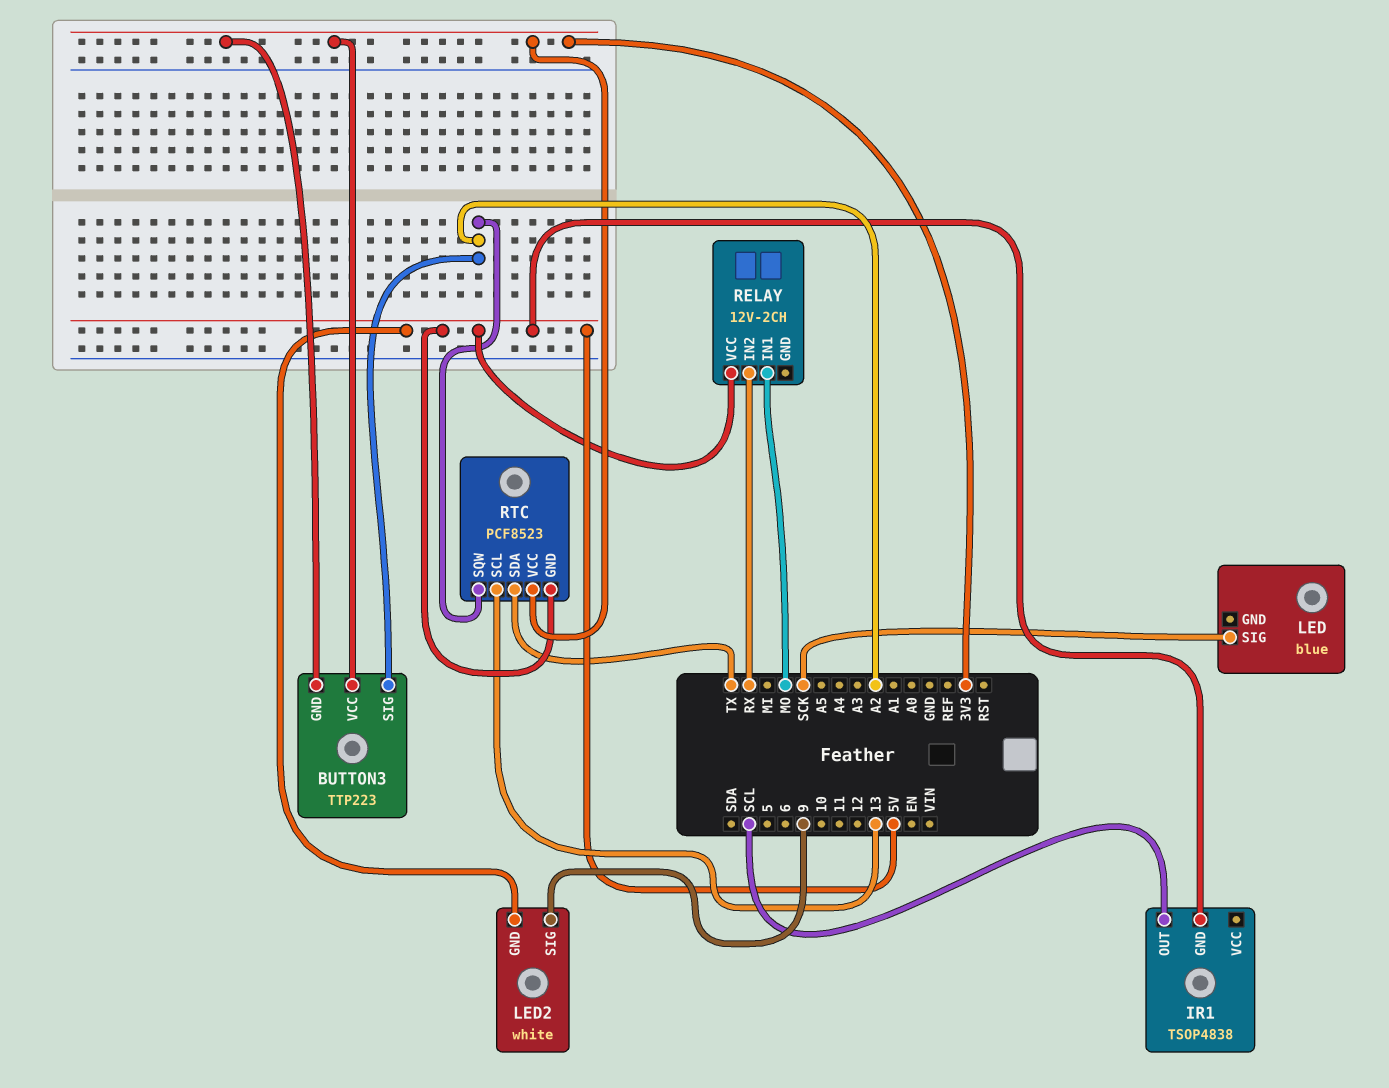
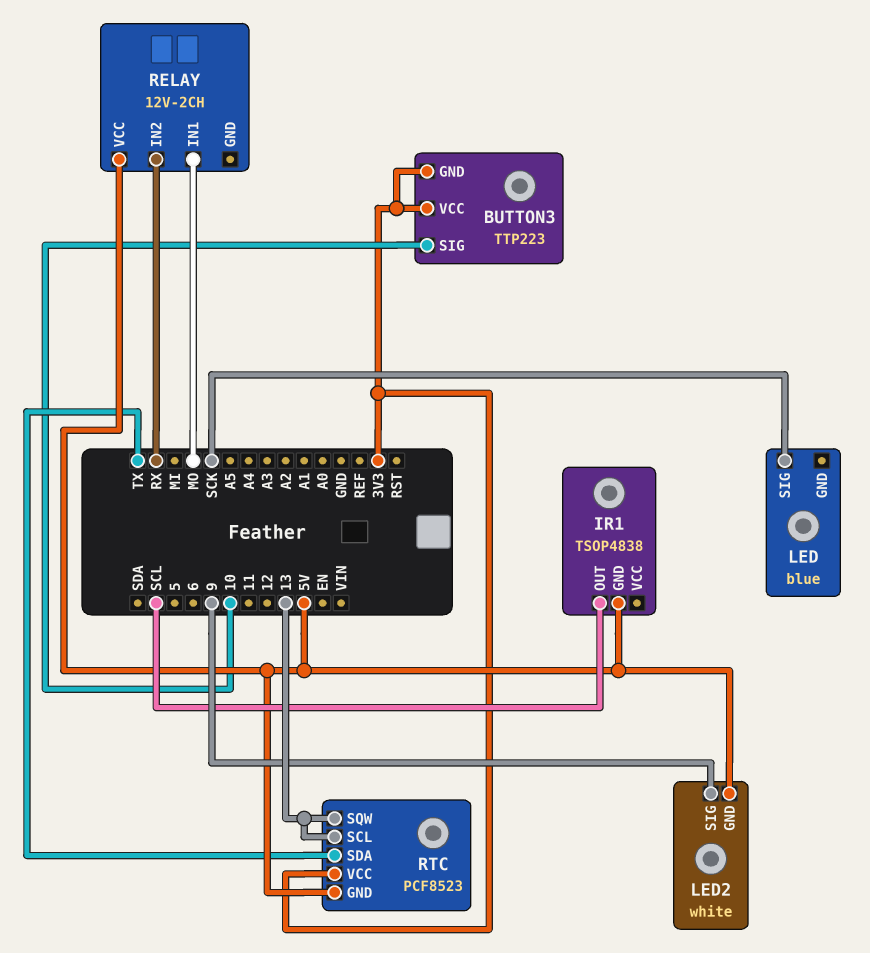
BUTTON3 pin SIG: A2 -> 10
RTC pin SQW: A2 -> 13

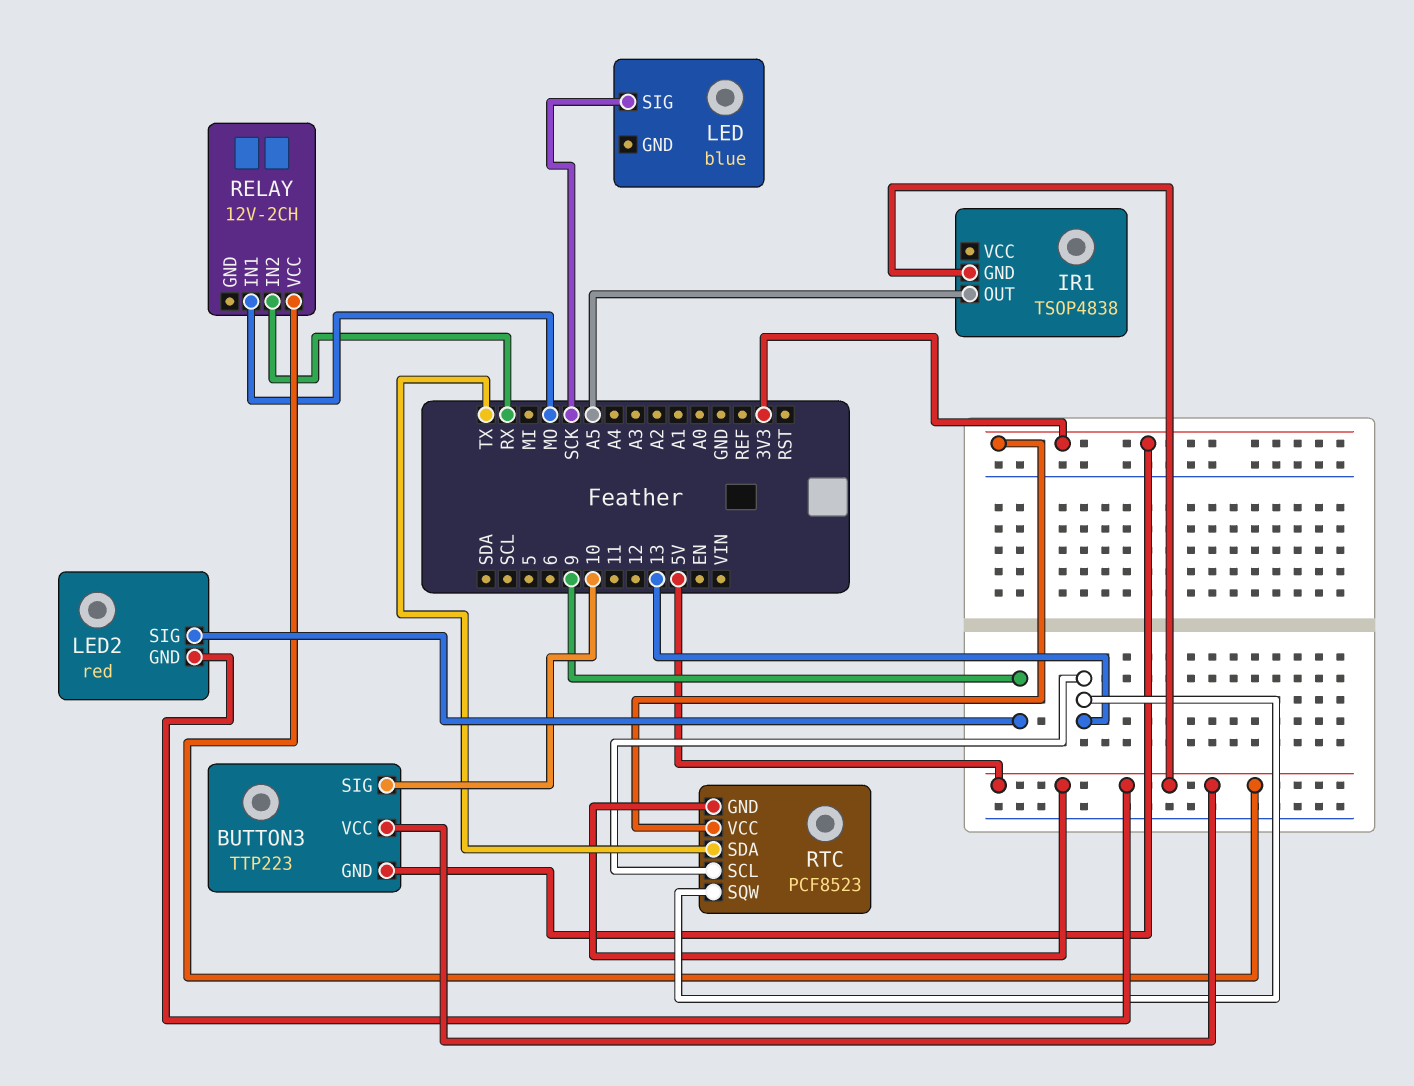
BUTTON3 pin VCC: 3V3 -> 5V
IR1 pin OUT: SCL -> A5
LED2: white -> red

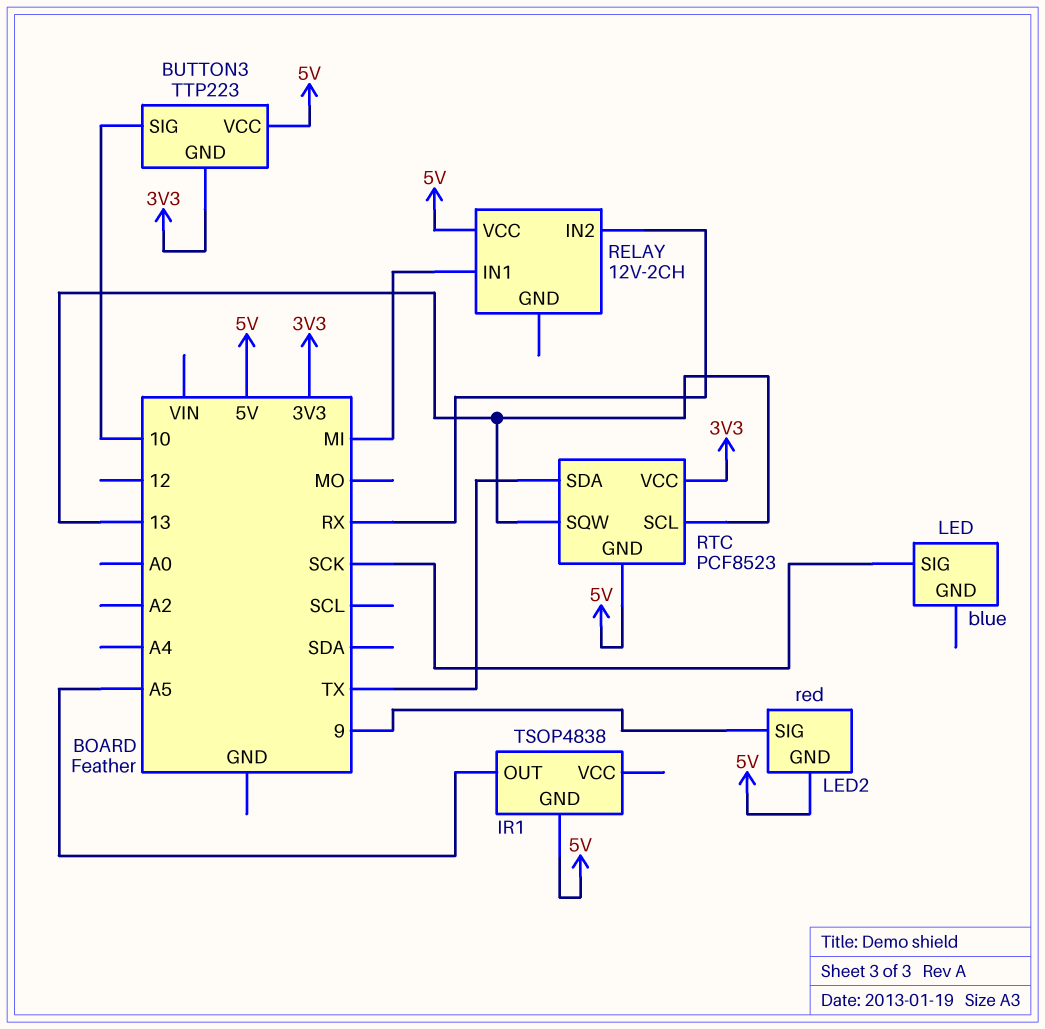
RELAY pin IN1: MO -> MI

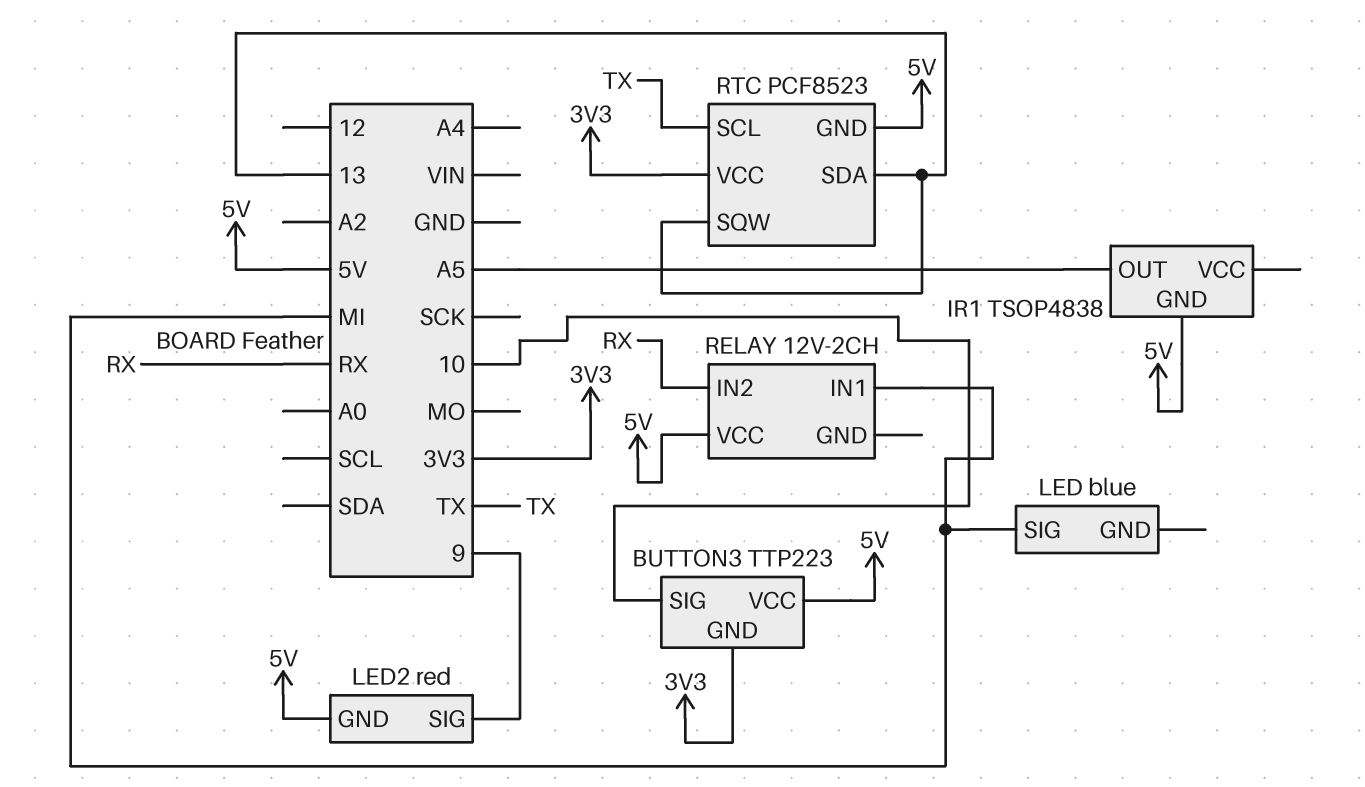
LED pin SIG: SCK -> MI
RTC pin SCL: 13 -> TX
RTC pin SDA: TX -> 13

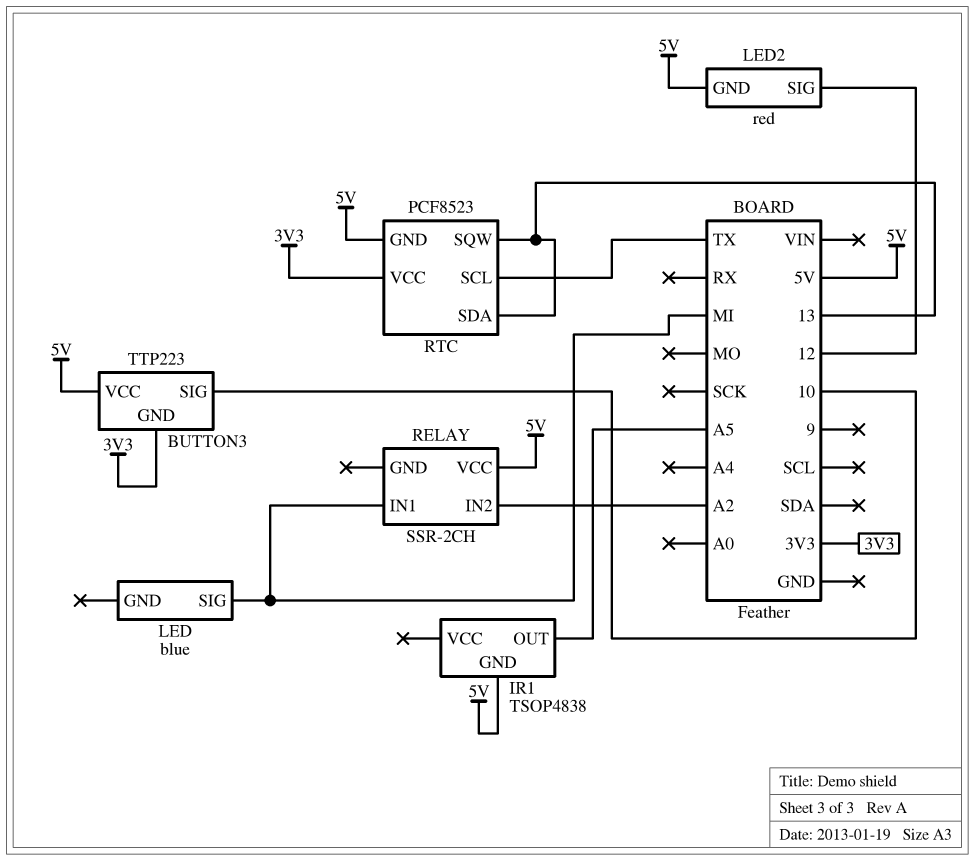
LED2 pin SIG: 9 -> 12
RELAY: 12V-2CH -> SSR-2CH
RELAY pin IN2: RX -> A2

